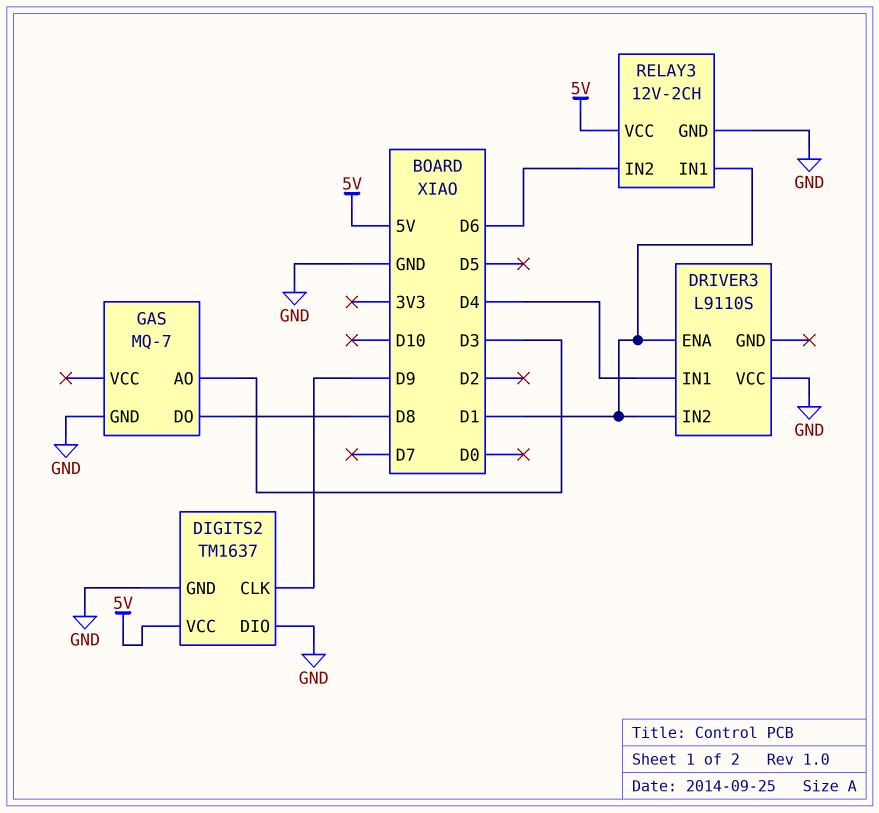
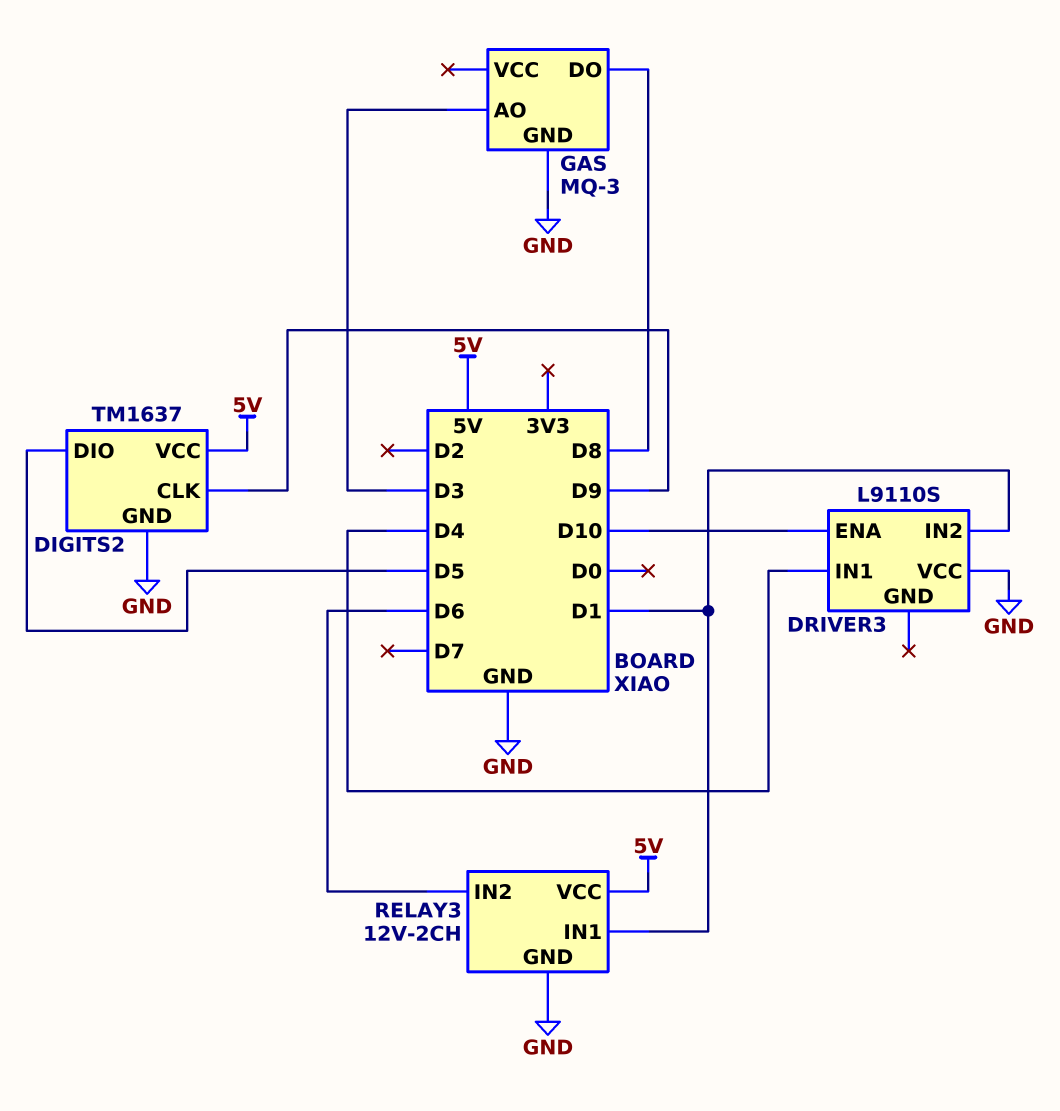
DIGITS2 pin DIO: GND -> D5
DRIVER3 pin ENA: D1 -> D10
GAS: MQ-7 -> MQ-3

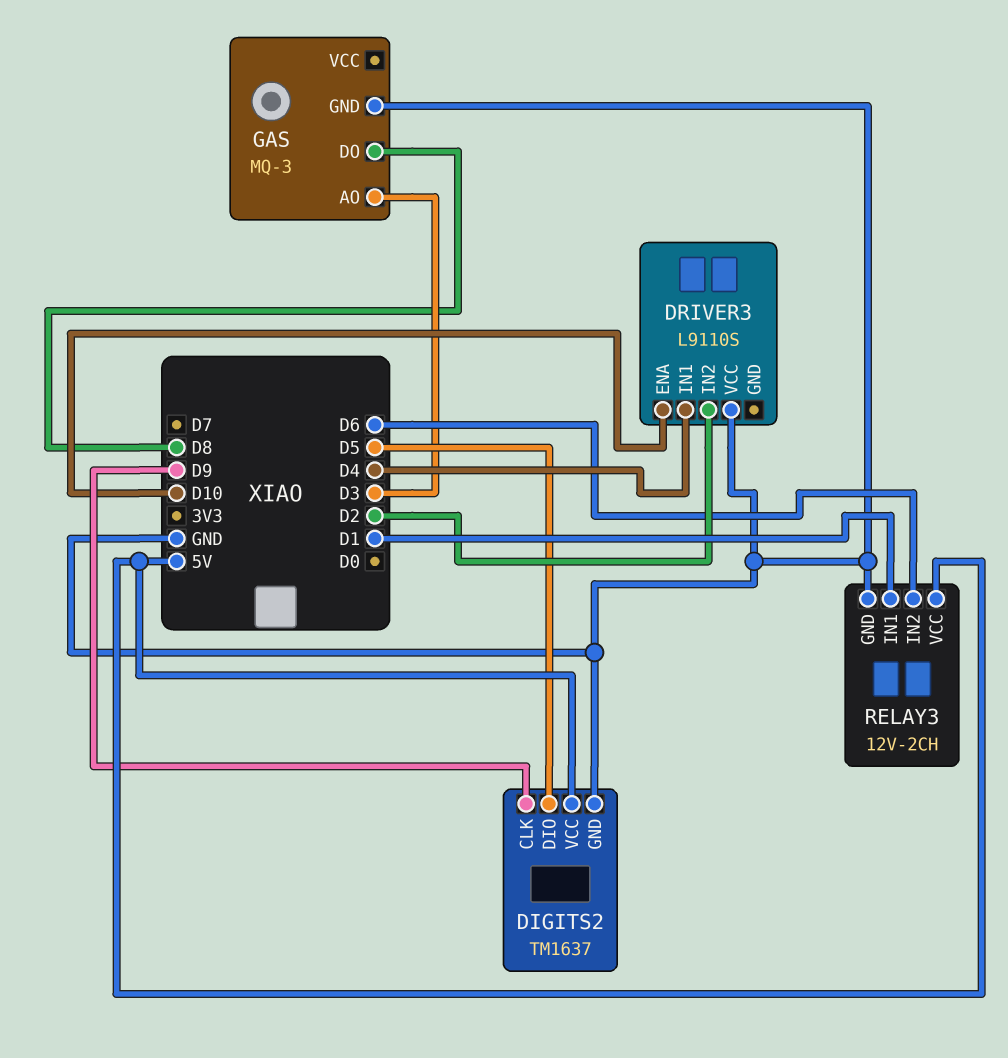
DRIVER3 pin IN2: D1 -> D2

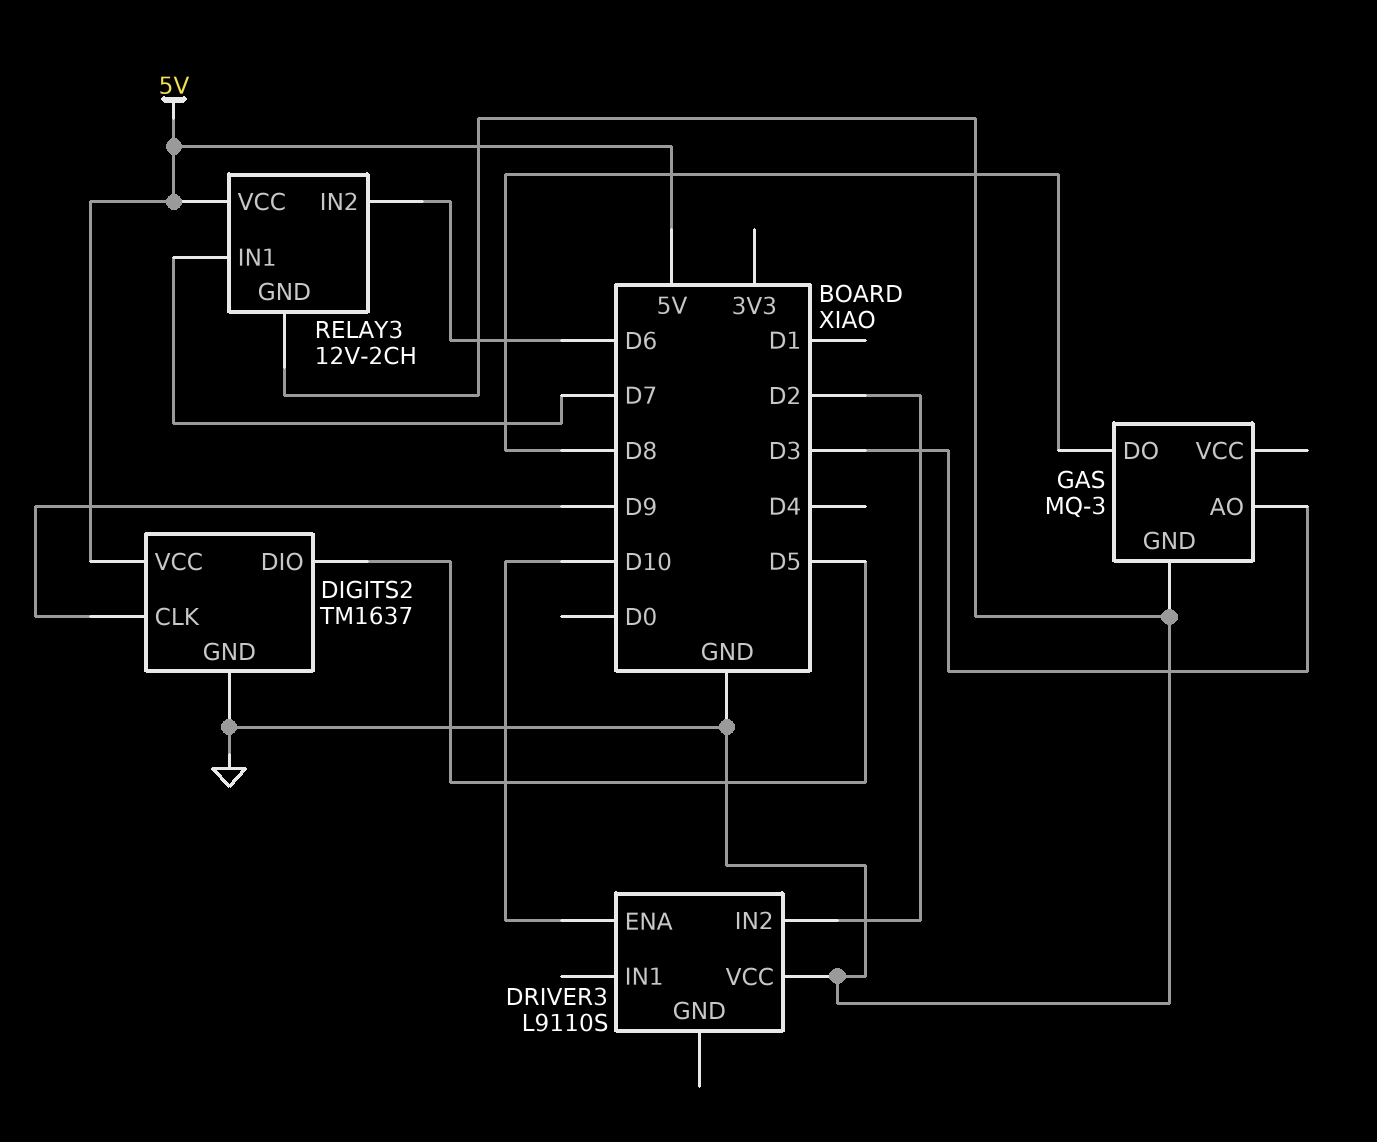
DRIVER3 pin IN1: D4 -> none
RELAY3 pin IN1: D1 -> D7

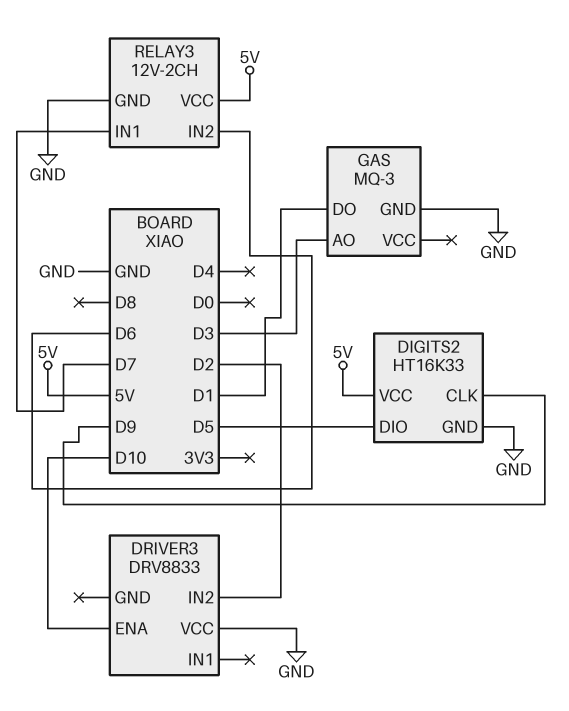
DIGITS2: TM1637 -> HT16K33
DRIVER3: L9110S -> DRV8833
GAS pin DO: D8 -> D1

